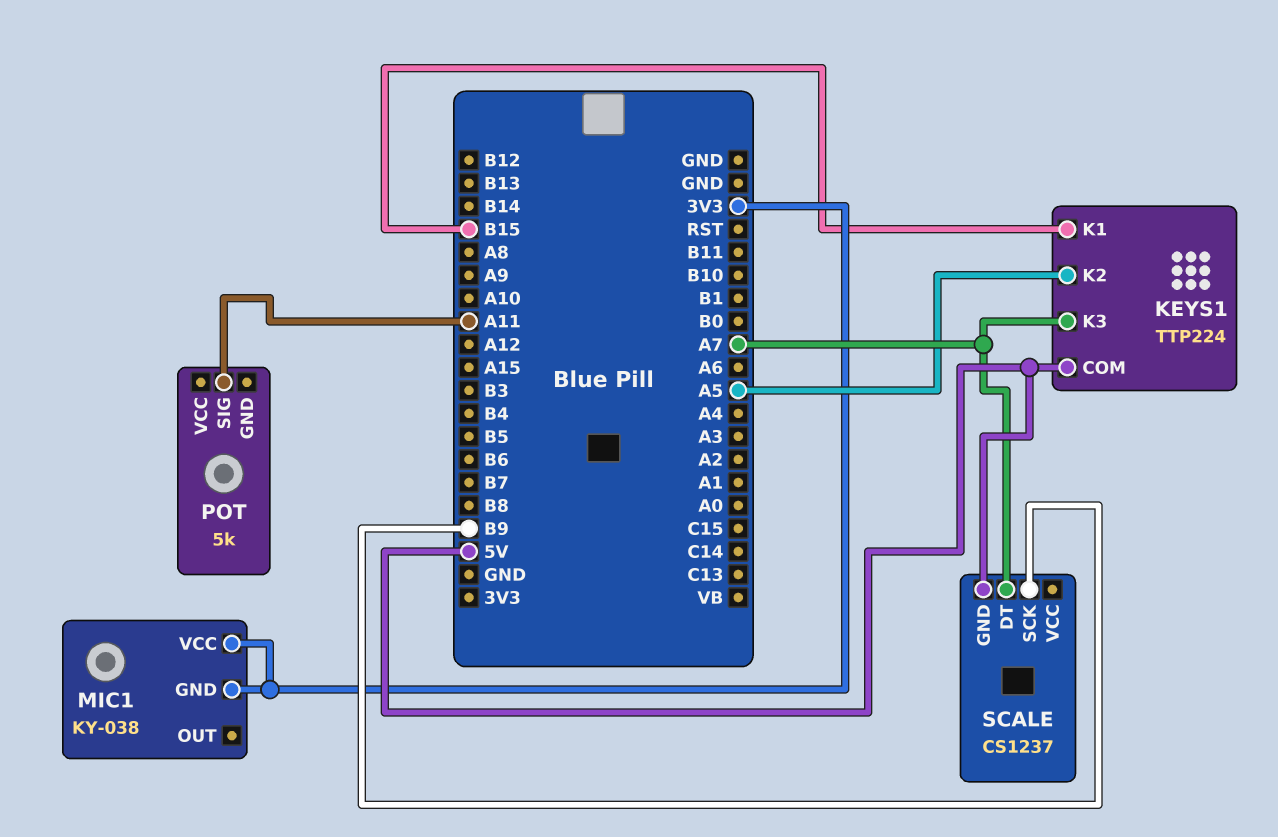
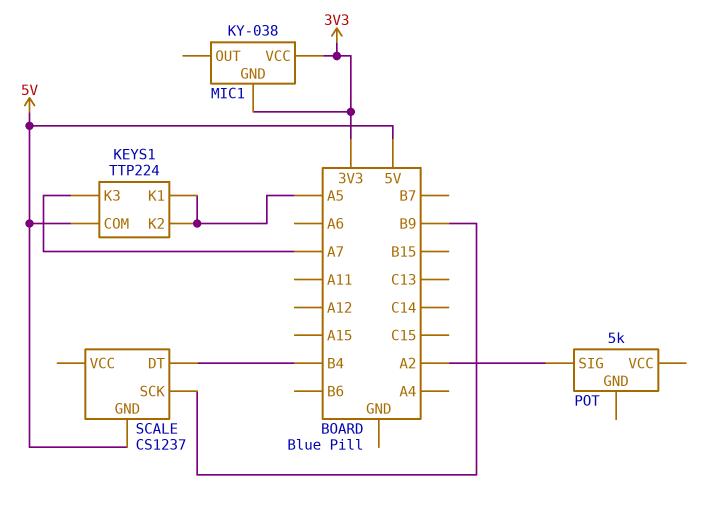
KEYS1 pin K1: B15 -> A5
POT pin SIG: A11 -> A2
SCALE pin DT: A7 -> B4

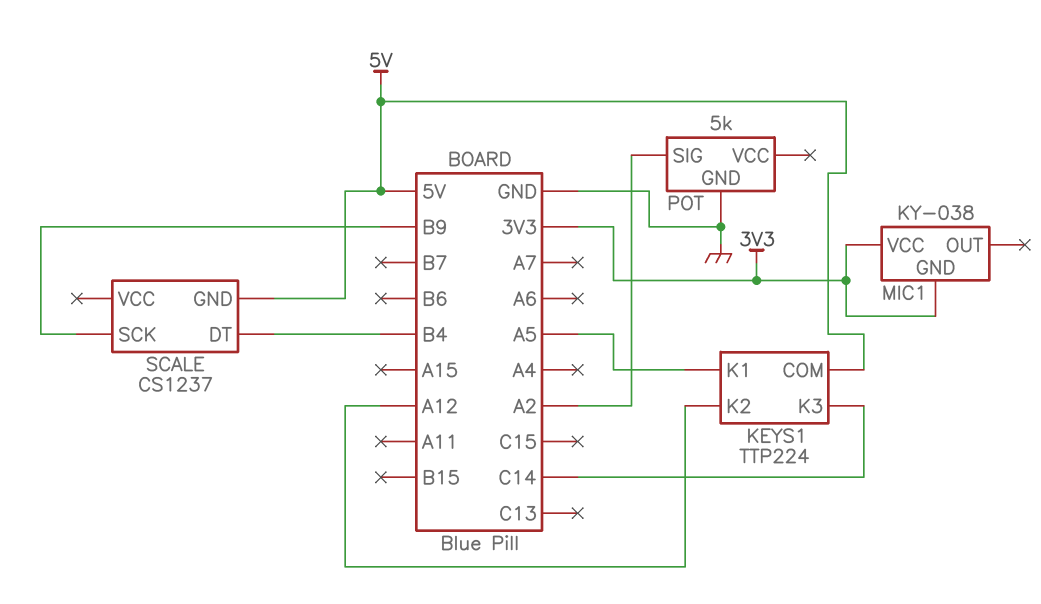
KEYS1 pin K2: A5 -> A12
KEYS1 pin K3: A7 -> C14
POT pin GND: none -> GND

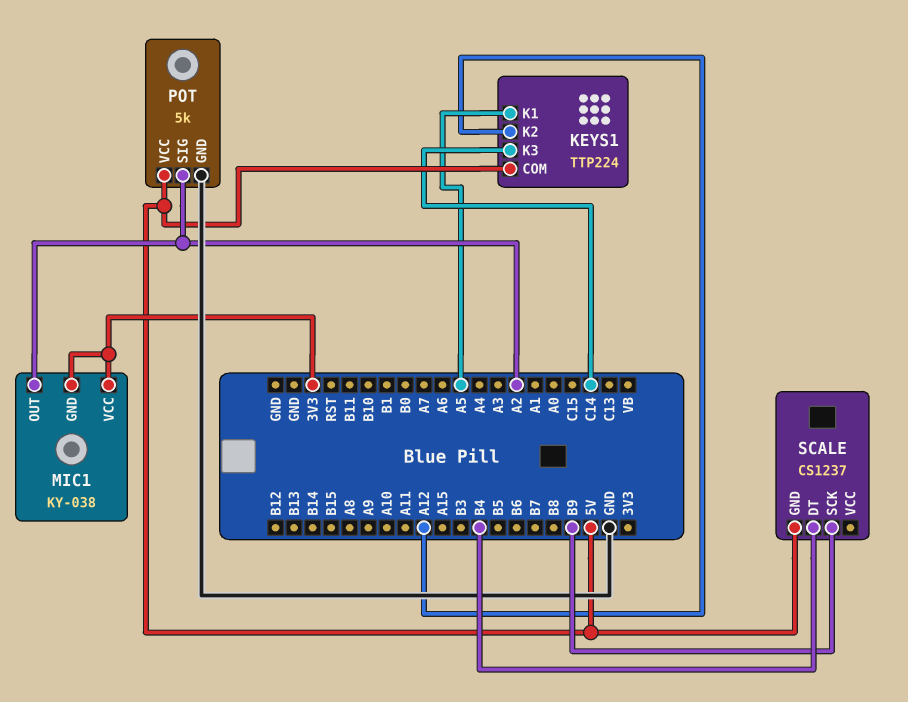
MIC1 pin OUT: none -> A2
POT pin VCC: none -> 5V

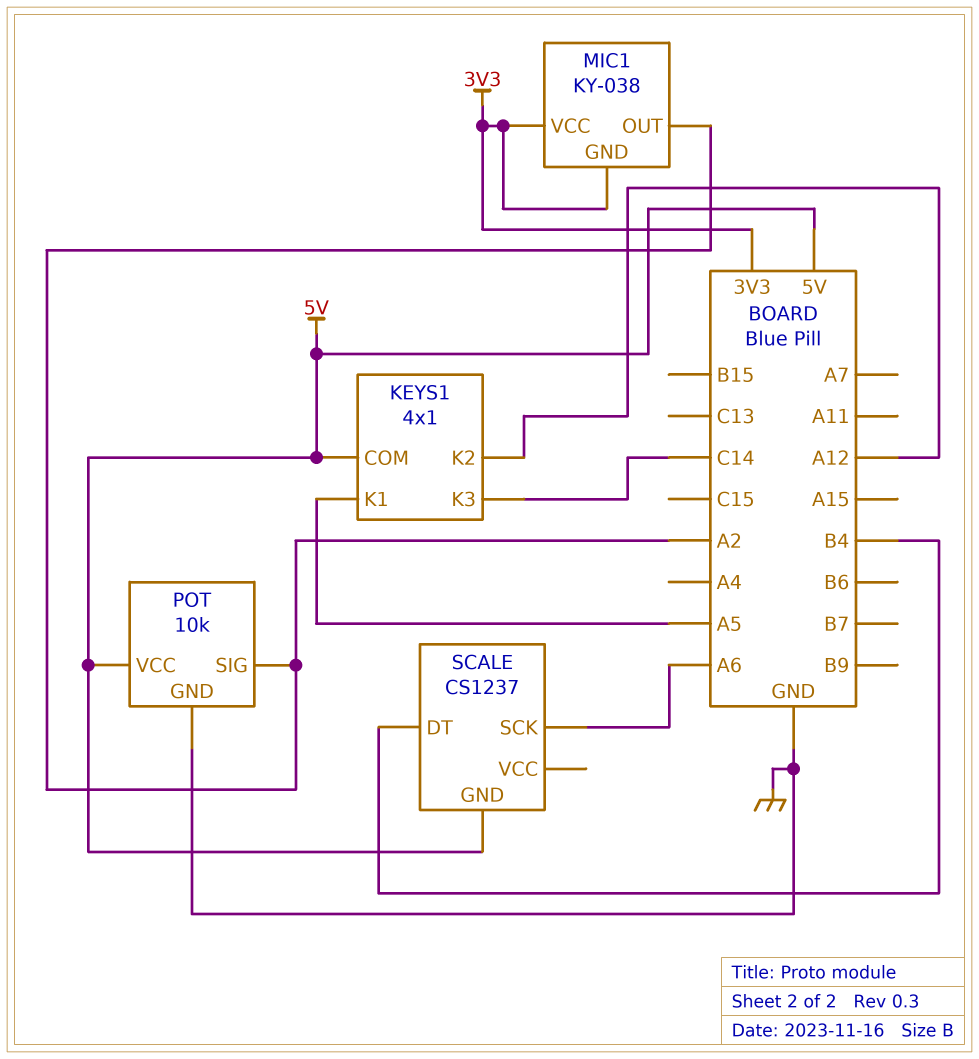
KEYS1: TTP224 -> 4x1
POT: 5k -> 10k
SCALE pin SCK: B9 -> A6

